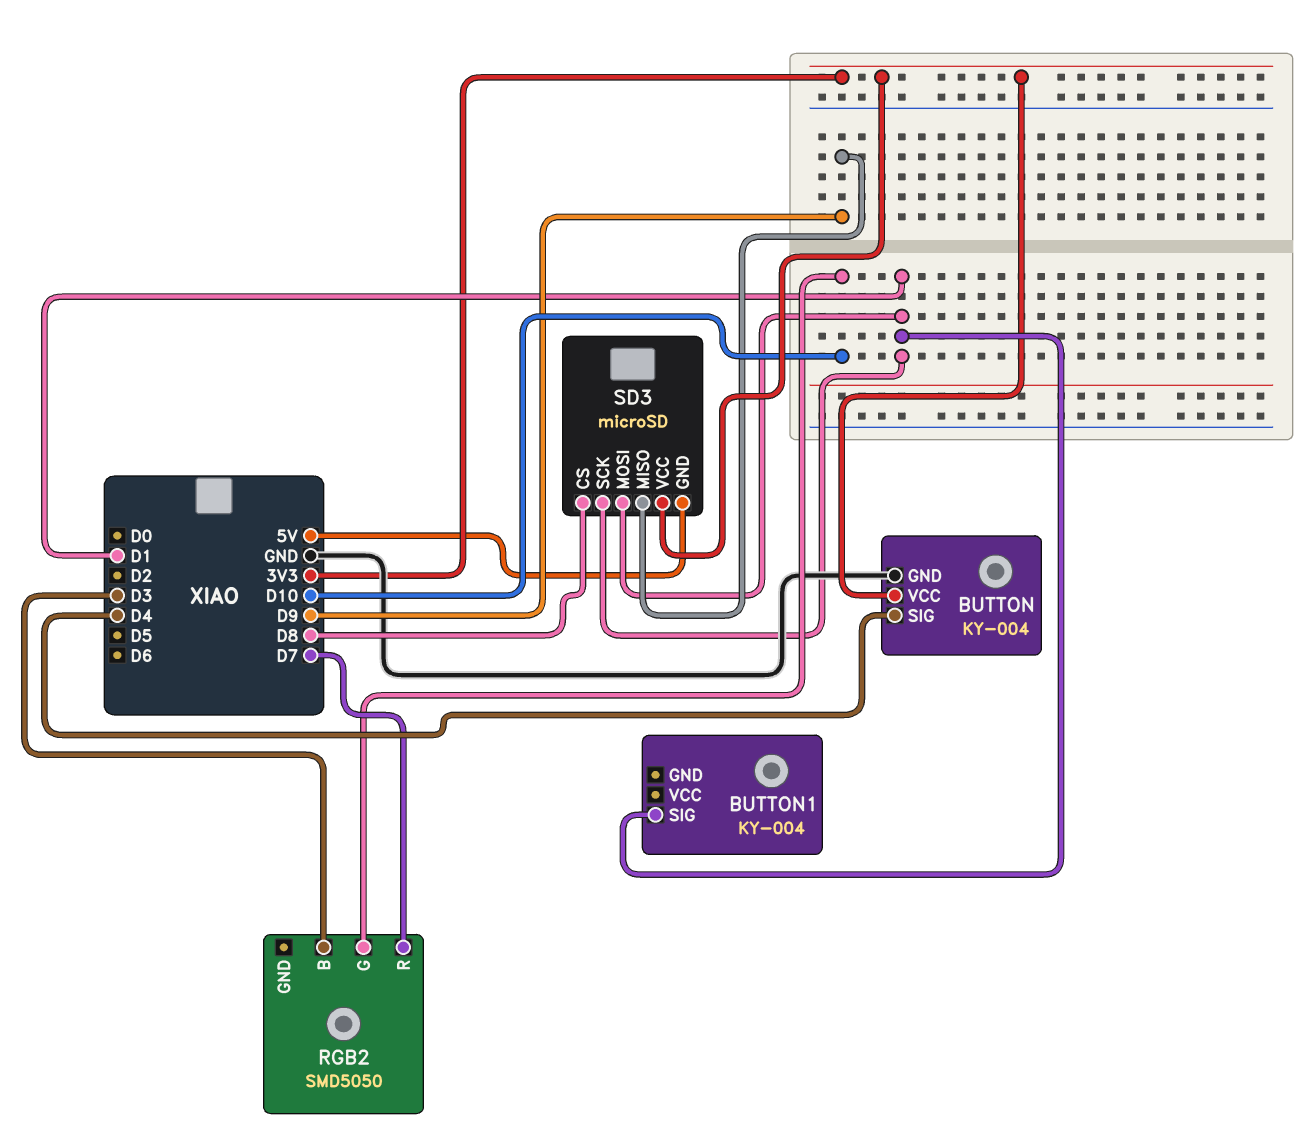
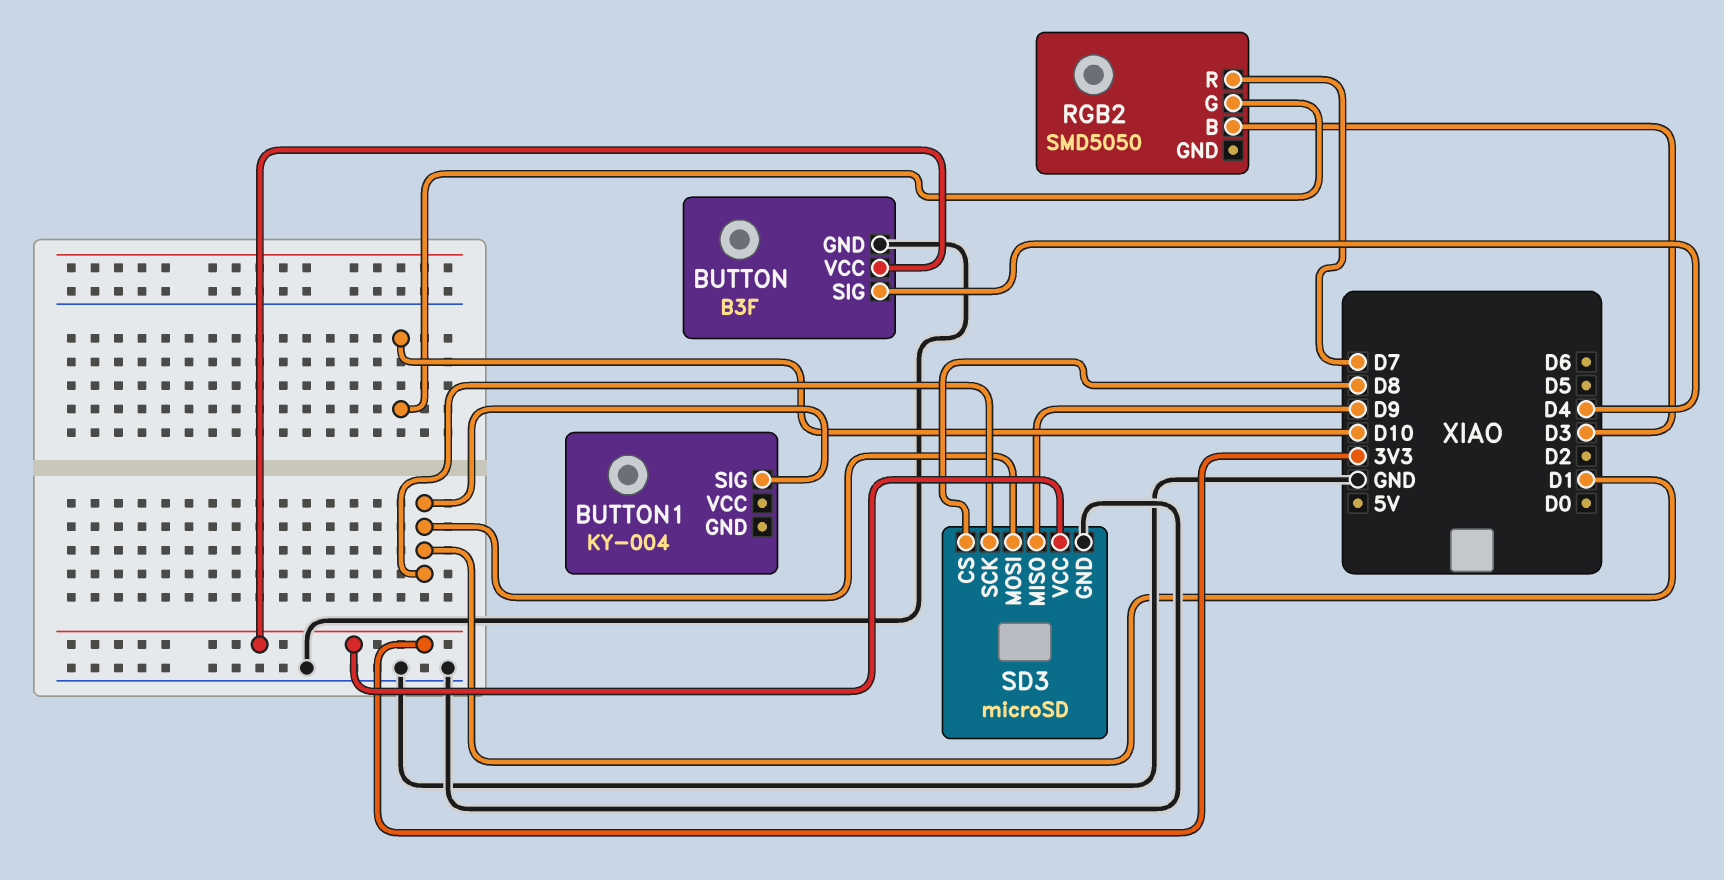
BUTTON: KY-004 -> B3F
SD3 pin GND: 5V -> GND

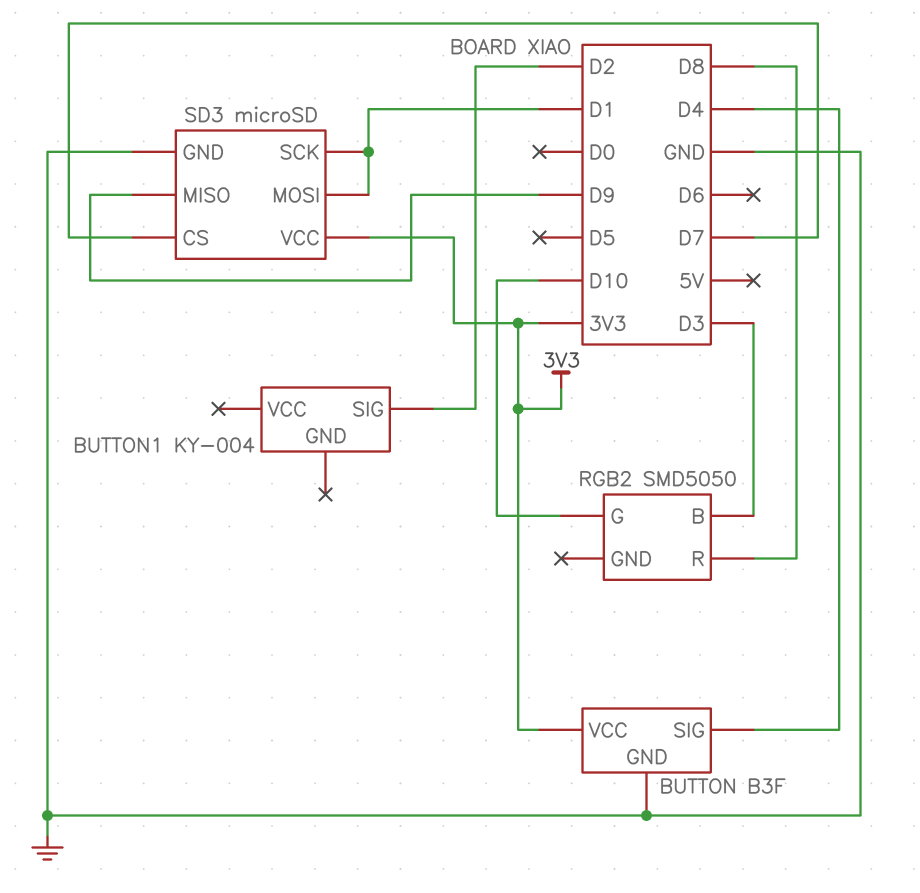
BUTTON1 pin SIG: D1 -> D2
RGB2 pin R: D7 -> D8
SD3 pin CS: D8 -> D7

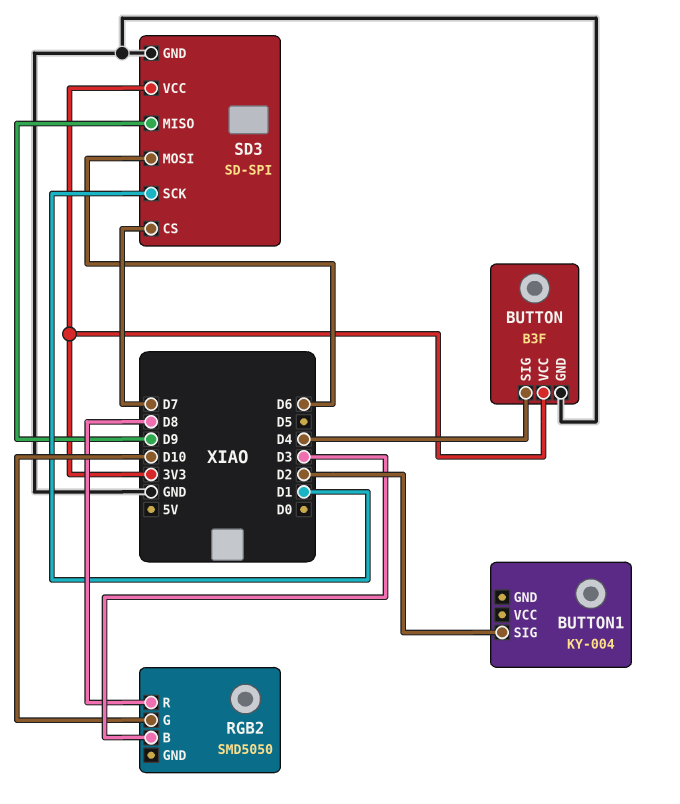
SD3: microSD -> SD-SPI
SD3 pin MOSI: D1 -> D6

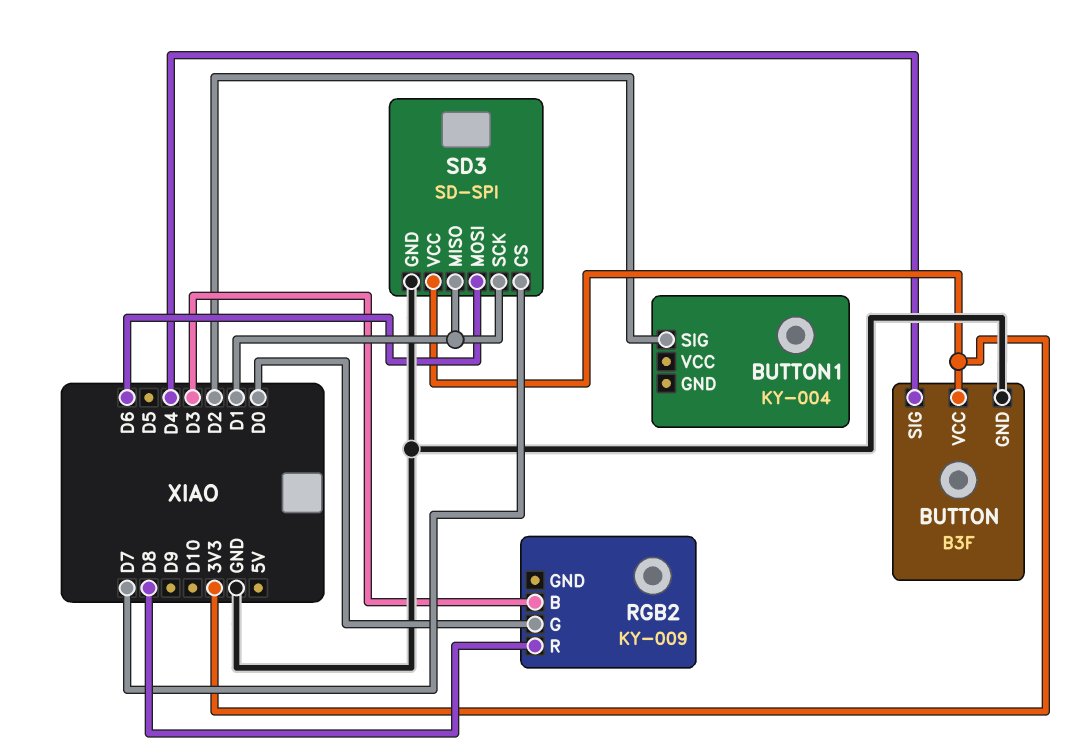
RGB2: SMD5050 -> KY-009
RGB2 pin G: D10 -> D0
SD3 pin MISO: D9 -> D1

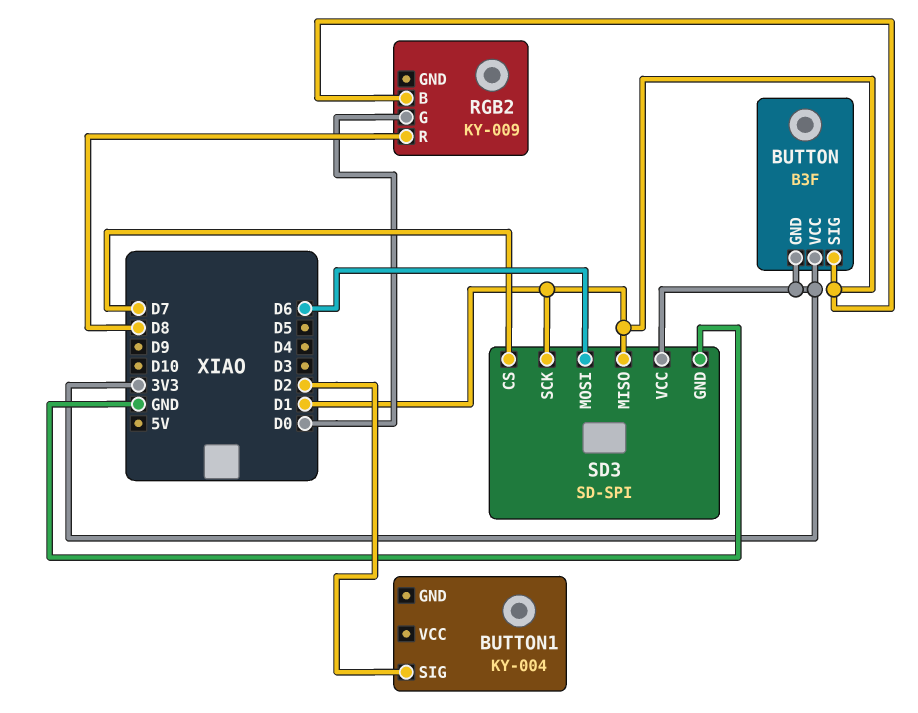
BUTTON pin GND: GND -> 3V3
BUTTON pin SIG: D4 -> D1
RGB2 pin B: D3 -> D1

